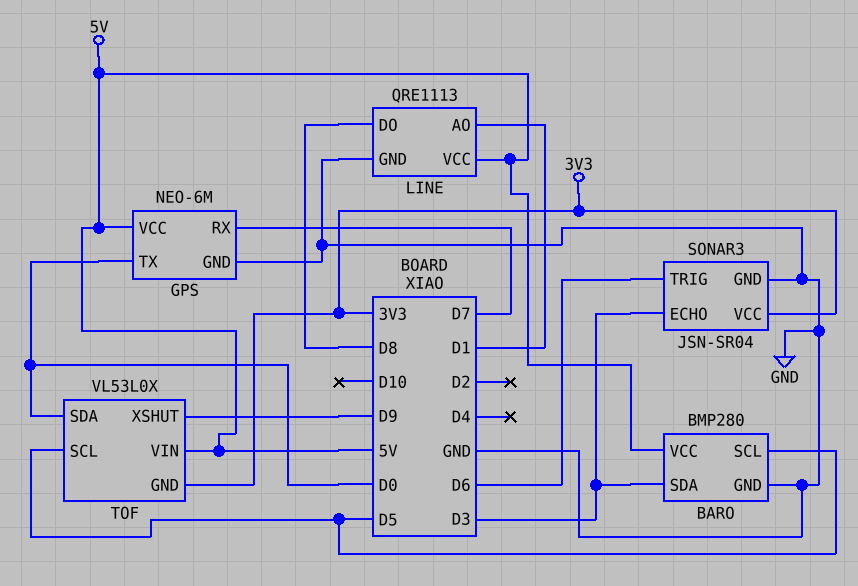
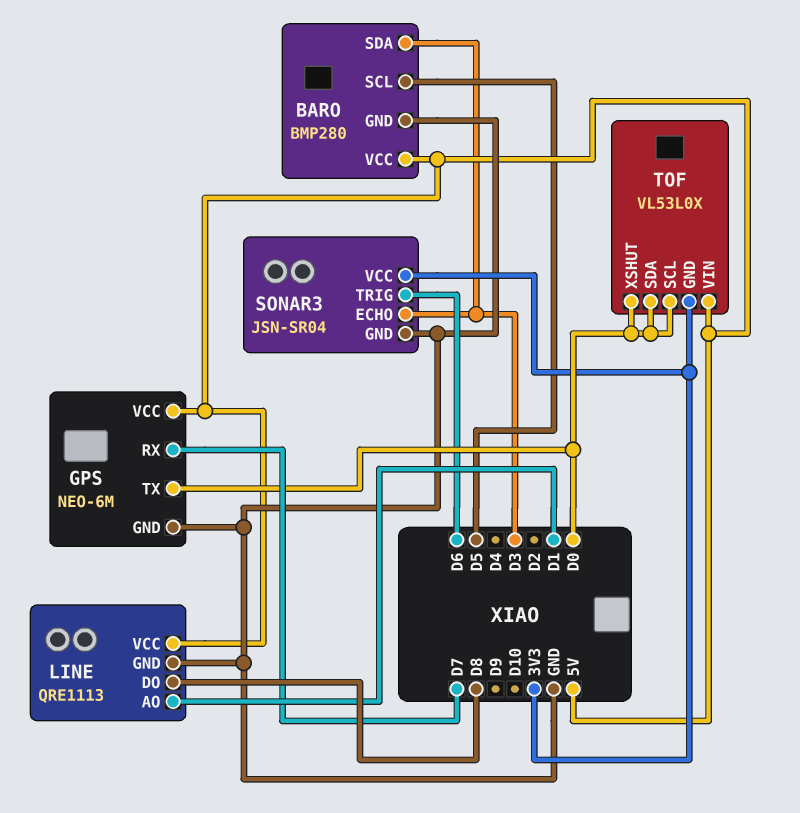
TOF pin SCL: D5 -> D0
TOF pin XSHUT: D9 -> D0

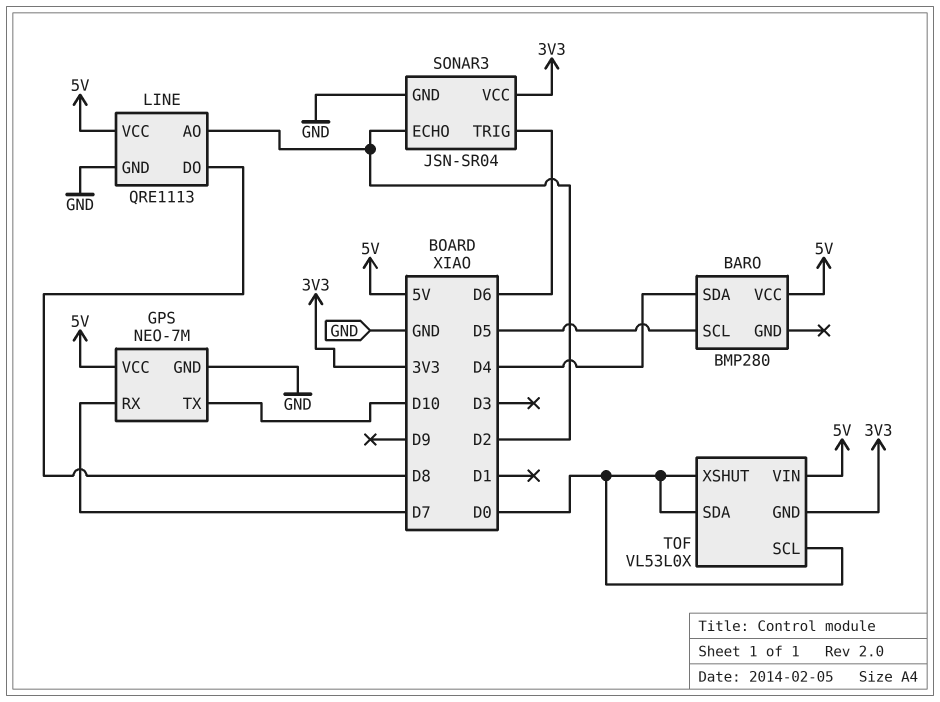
BARO pin GND: GND -> none
BARO pin SDA: D3 -> D4
GPS: NEO-6M -> NEO-7M
GPS pin TX: D0 -> D10
LINE pin AO: D1 -> D2
SONAR3 pin ECHO: D3 -> D2

